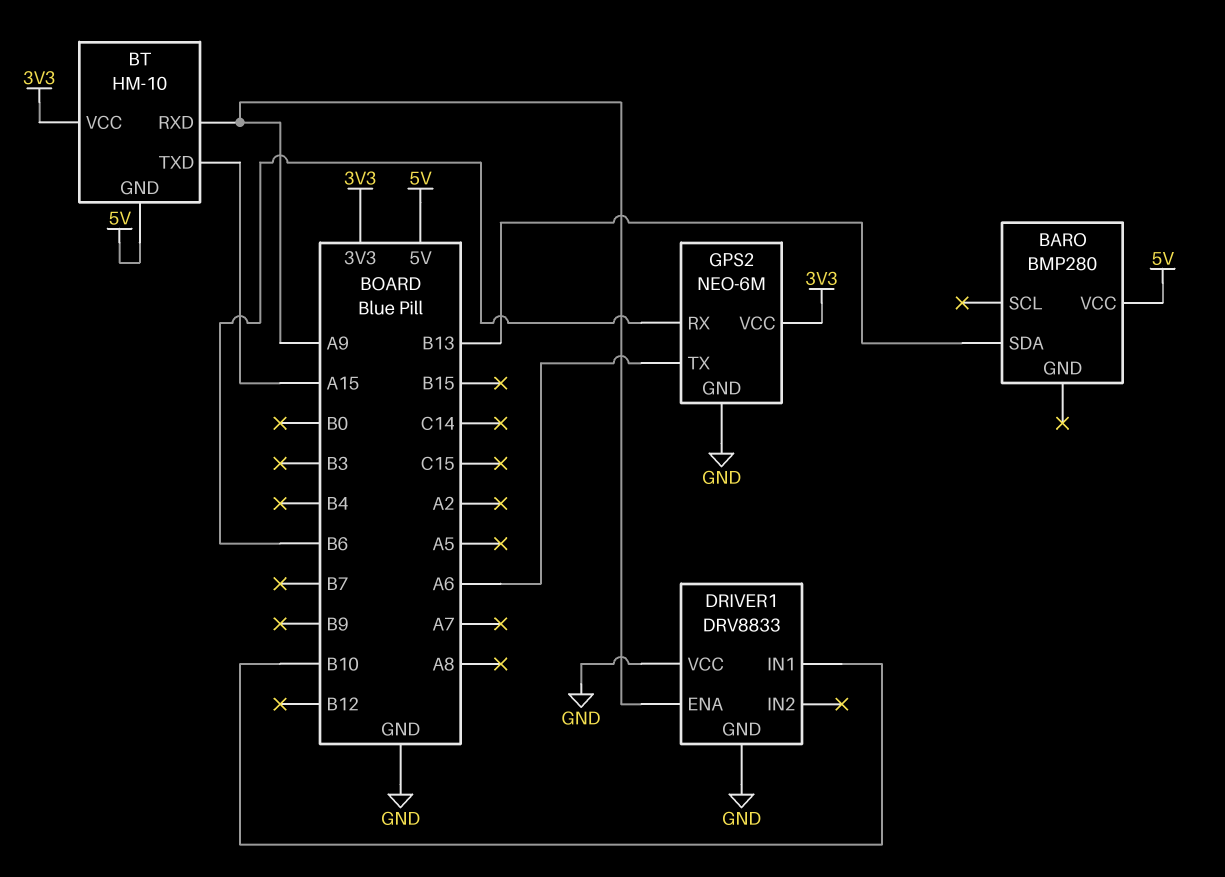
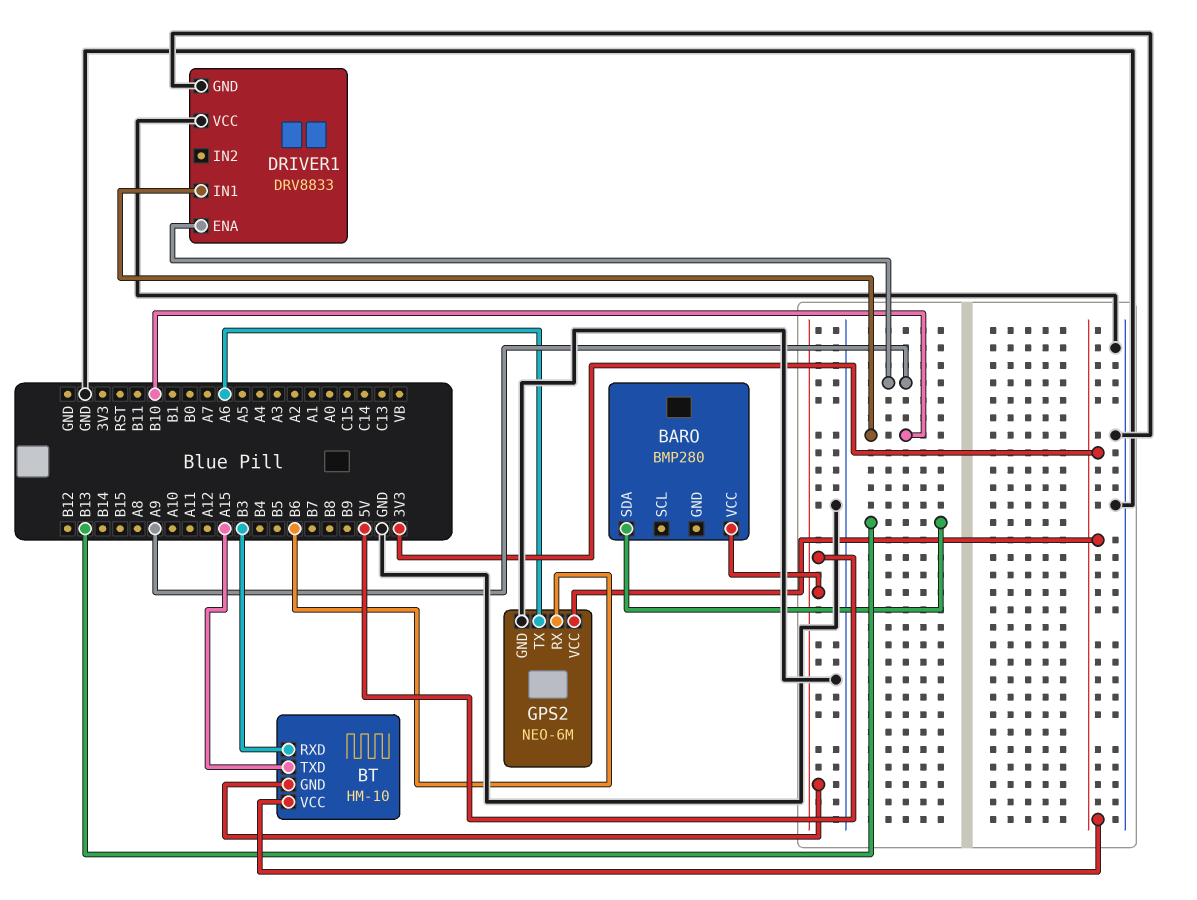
BT pin RXD: A9 -> B3

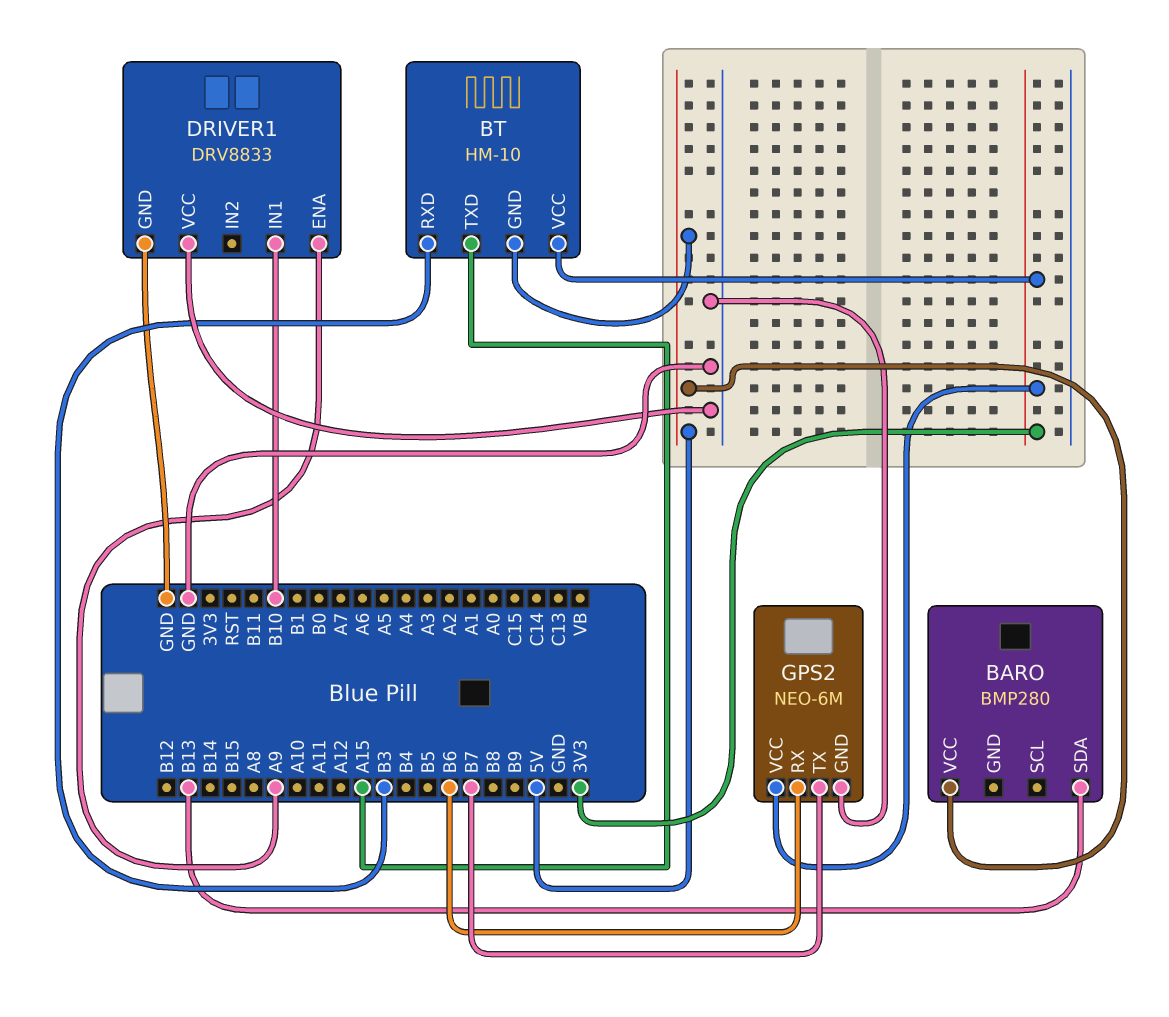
GPS2 pin TX: A6 -> B7

